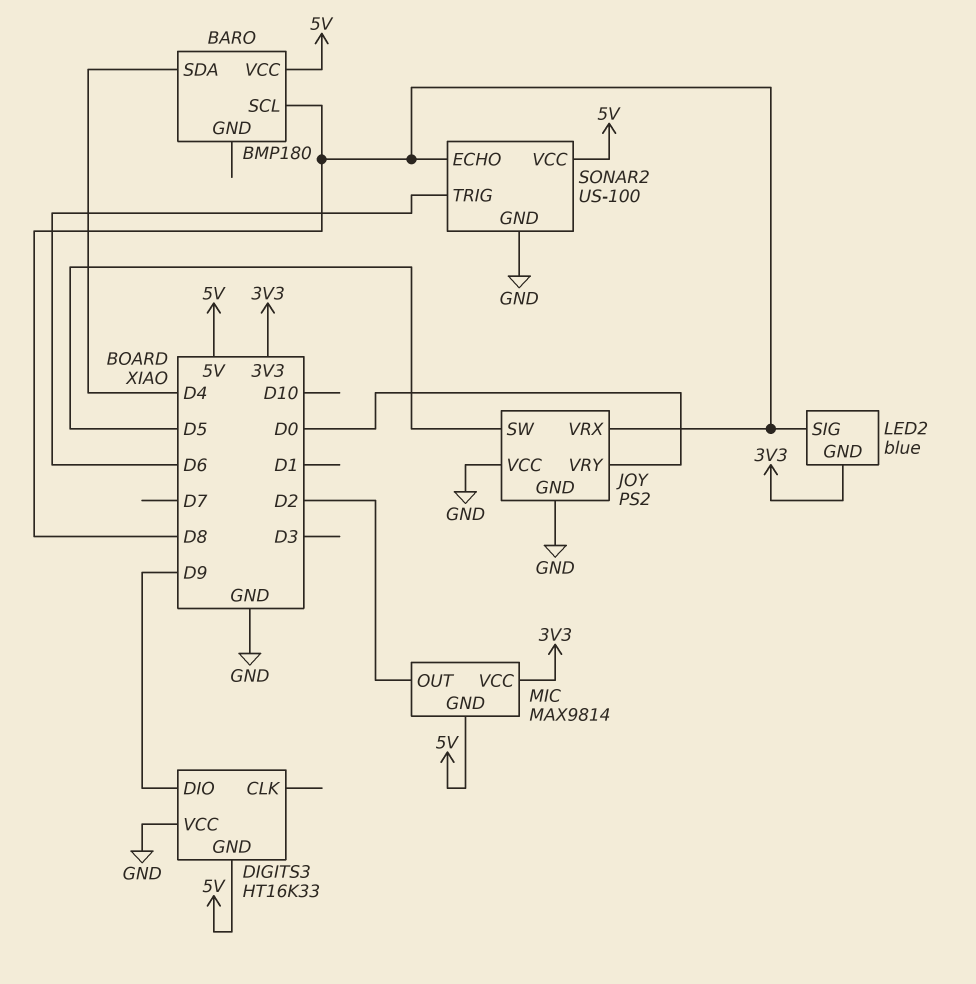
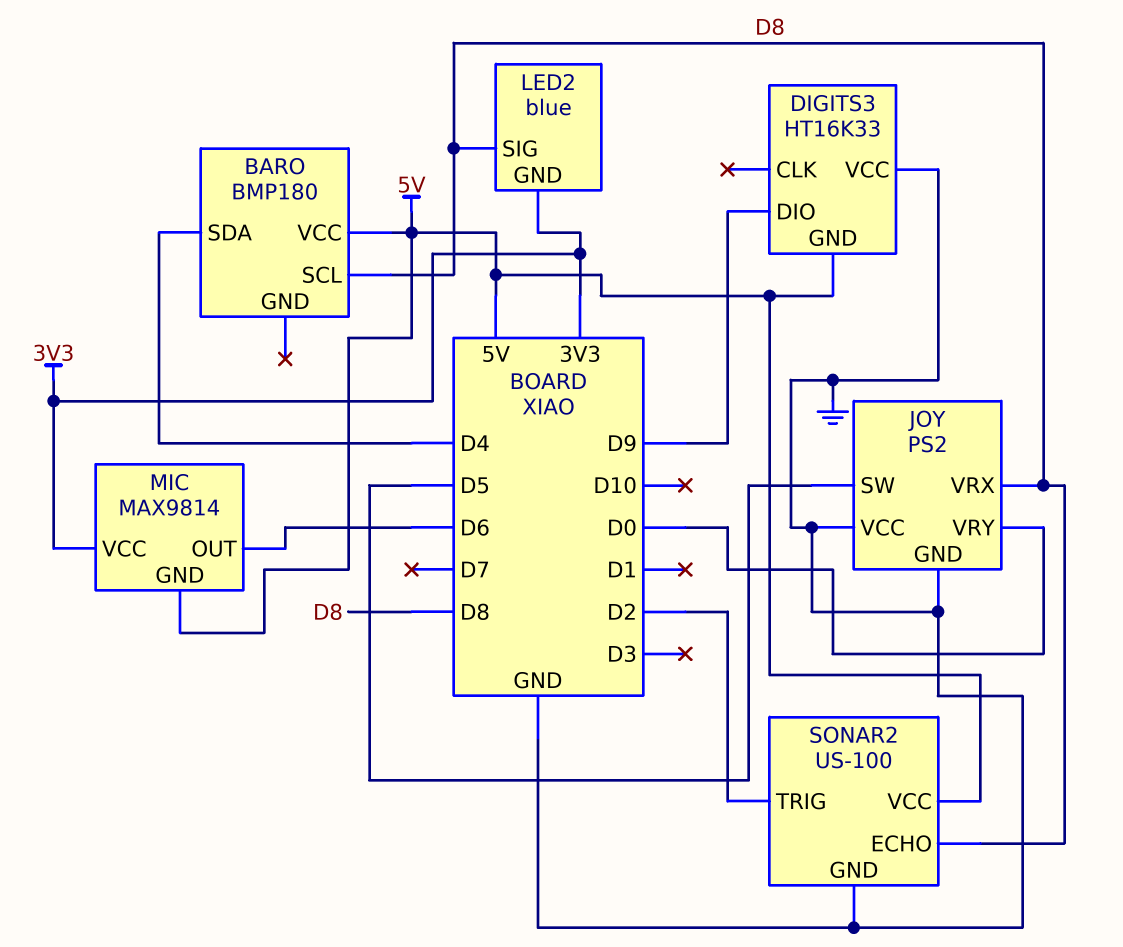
MIC pin OUT: D2 -> D6
SONAR2 pin TRIG: D6 -> D2

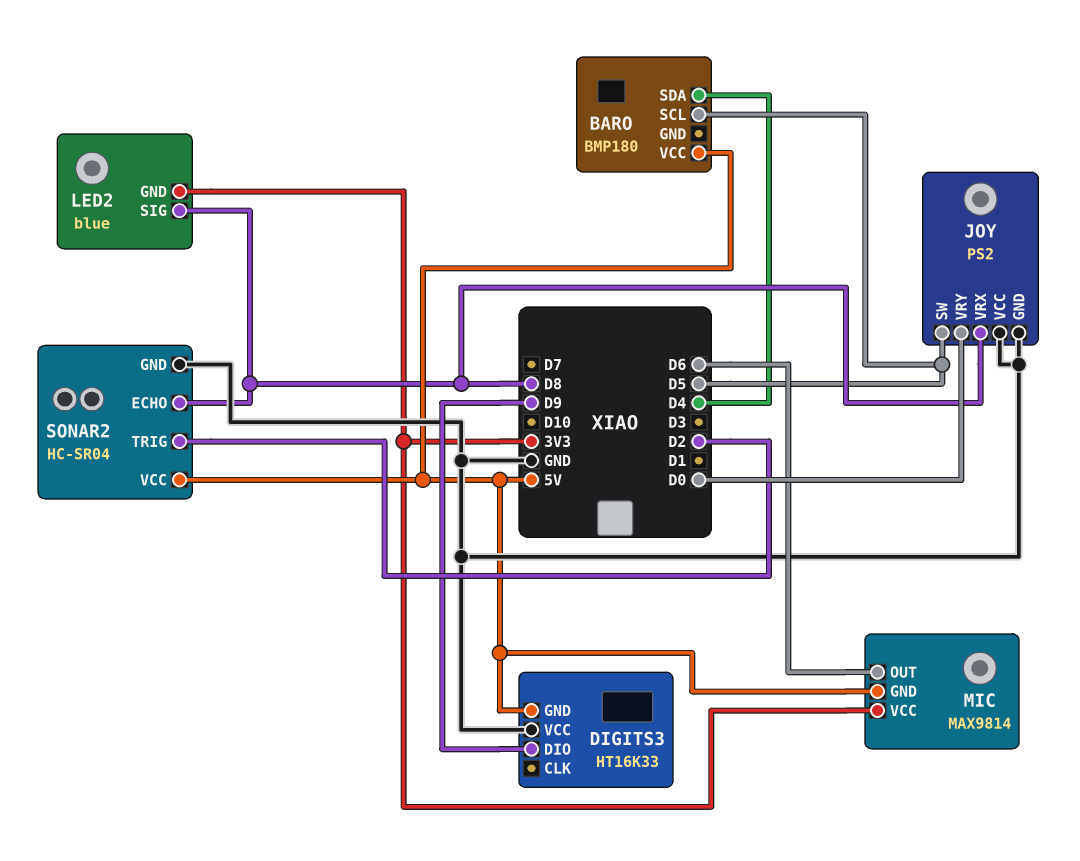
BARO pin SCL: D8 -> D5
SONAR2: US-100 -> HC-SR04

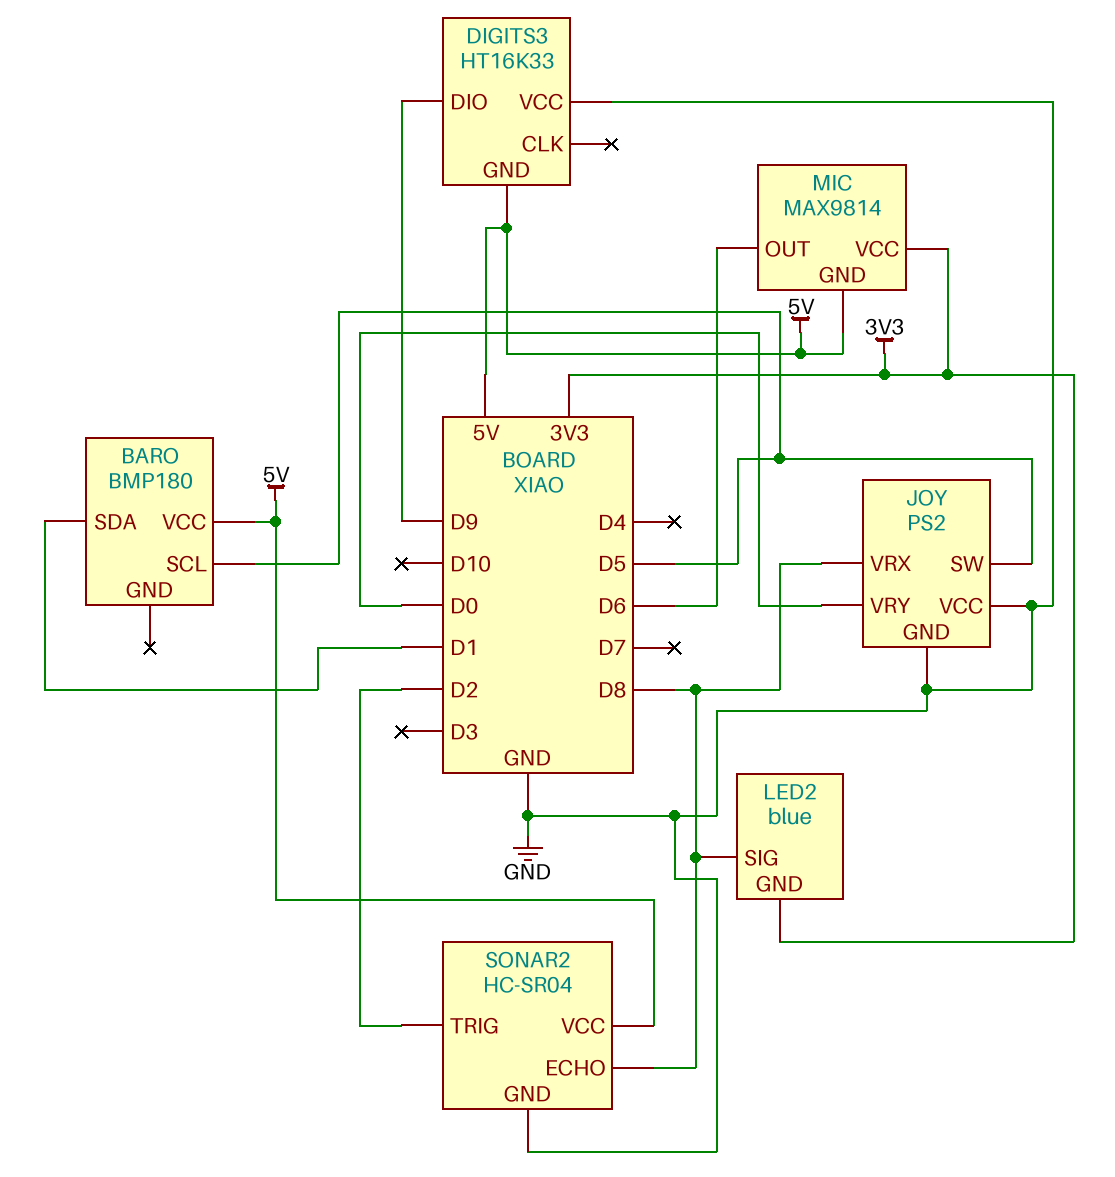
BARO pin SDA: D4 -> D1

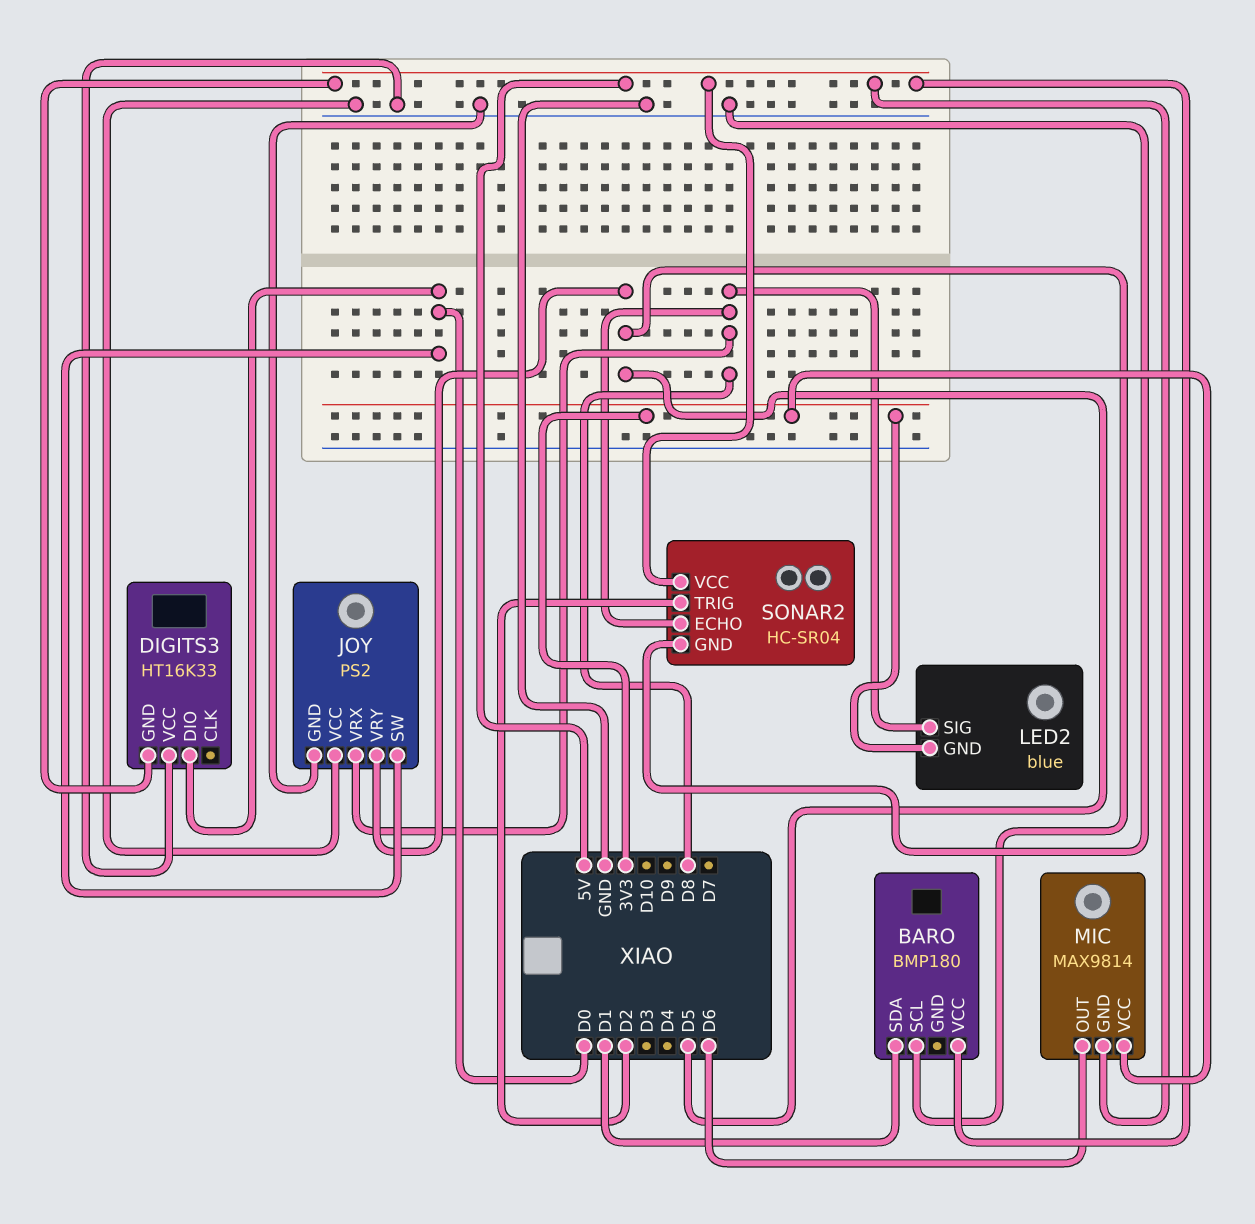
DIGITS3 pin DIO: D9 -> D0
JOY pin SW: D5 -> D0
JOY pin VRY: D0 -> D5

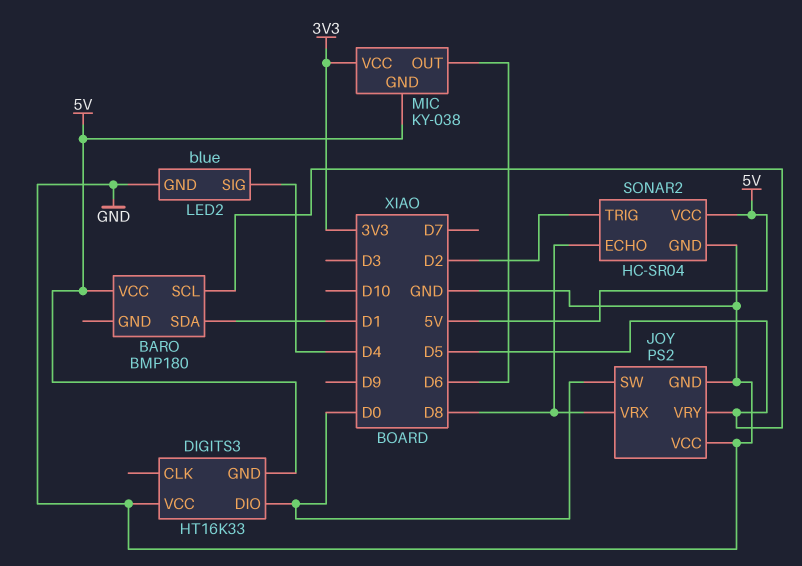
LED2 pin GND: 3V3 -> GND
LED2 pin SIG: D8 -> D4
MIC: MAX9814 -> KY-038

